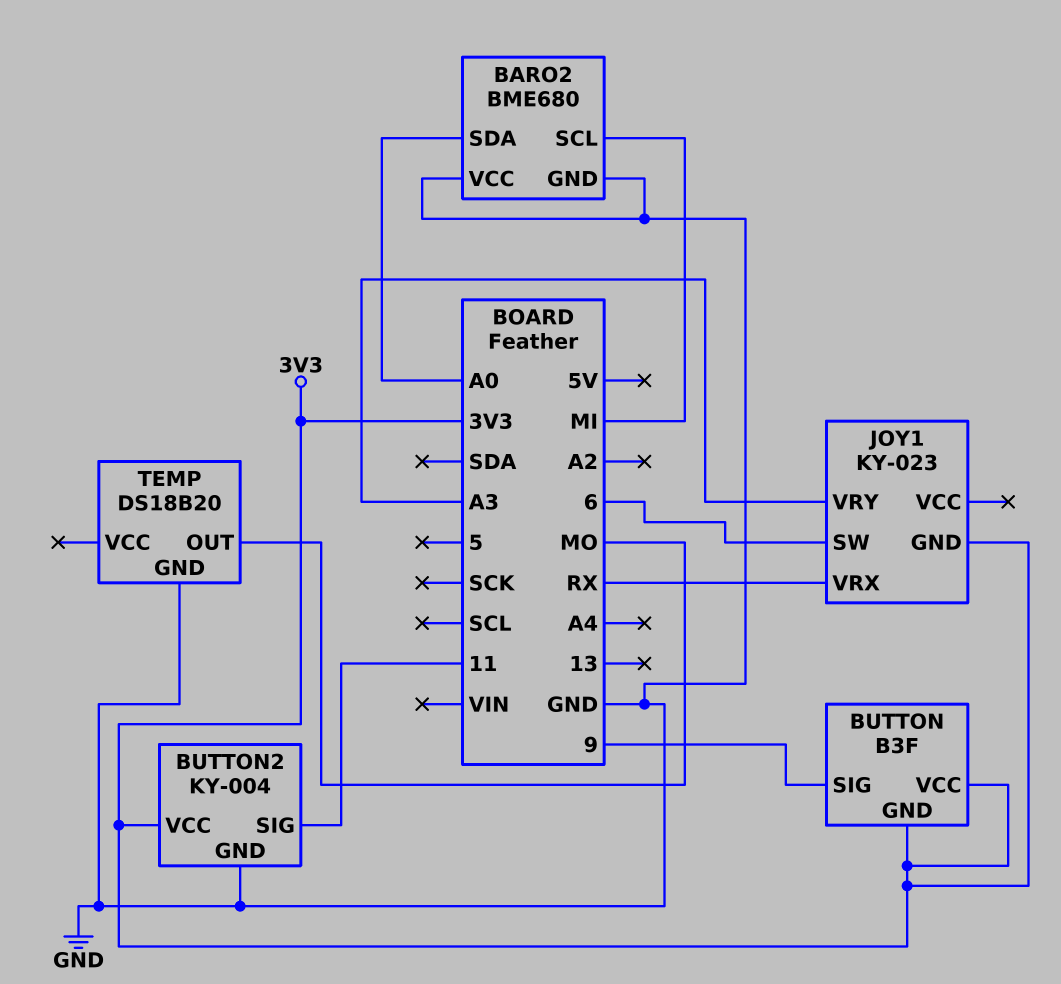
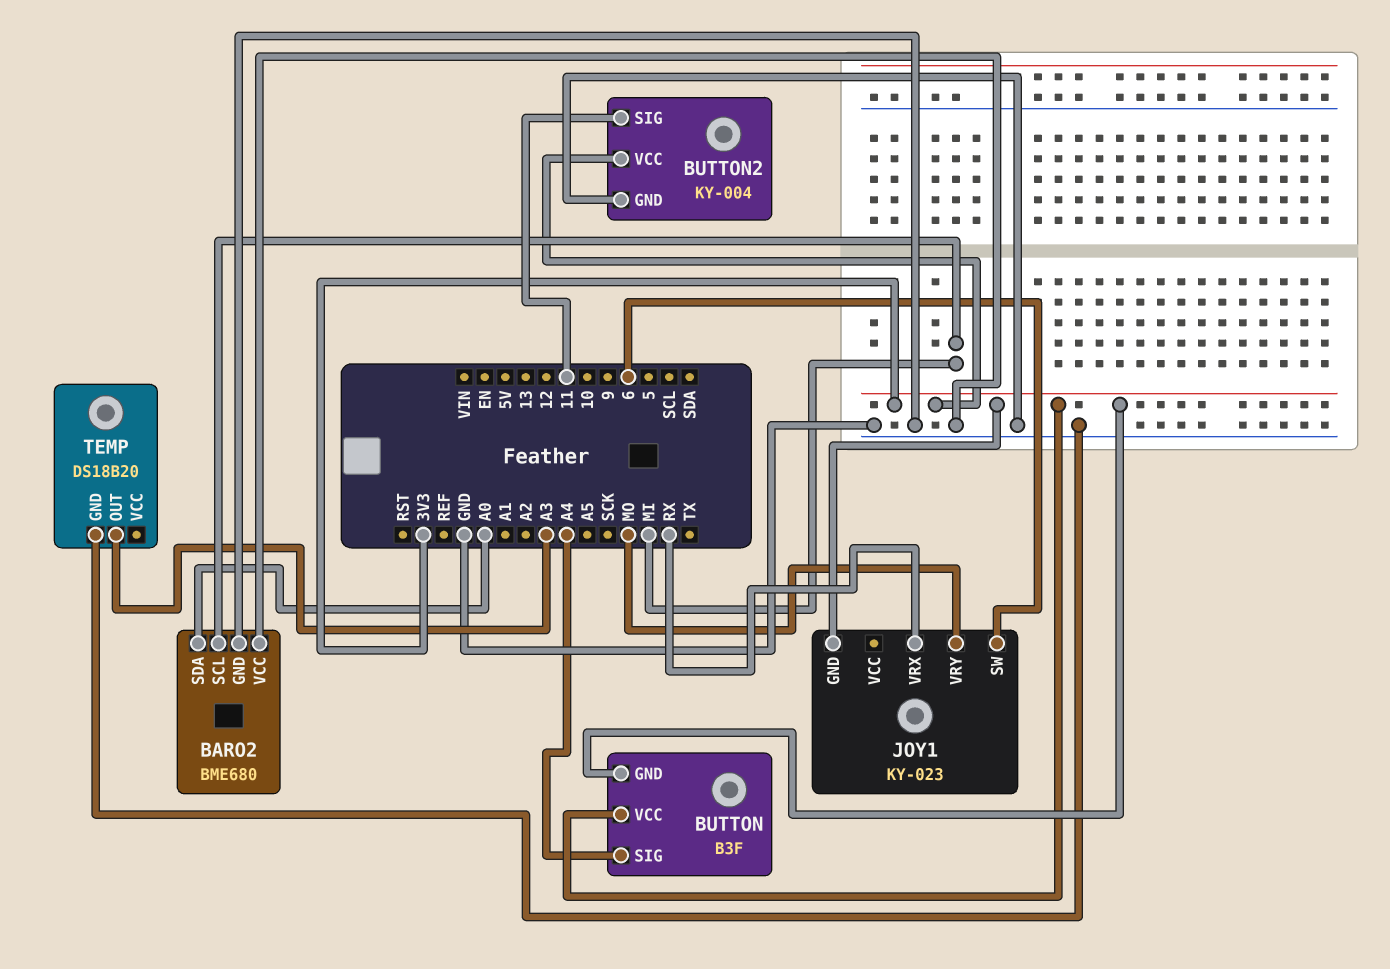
BUTTON pin SIG: 9 -> A4
JOY1 pin VRY: A3 -> MO
TEMP pin OUT: MO -> A3

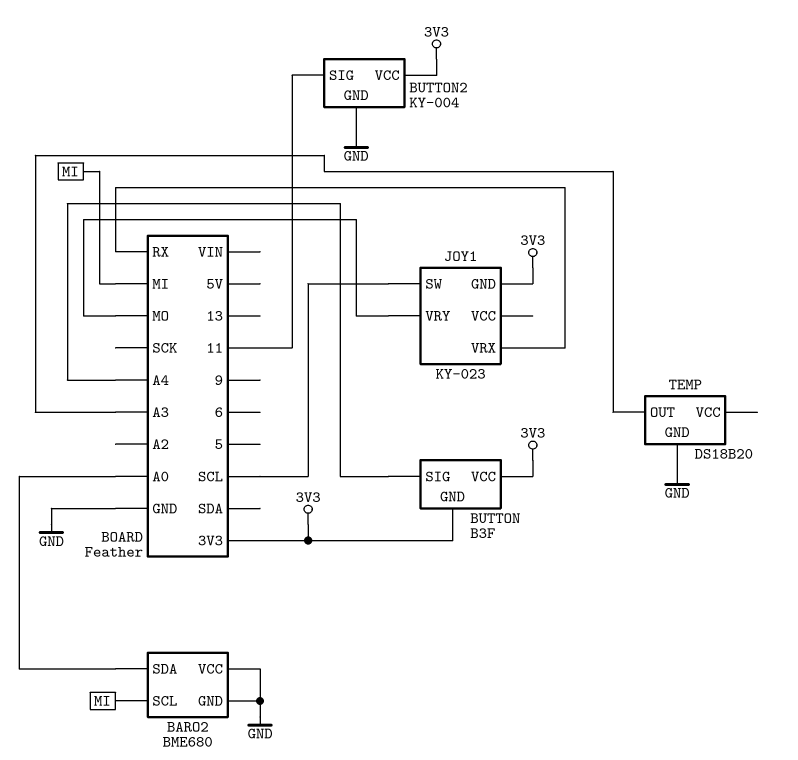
JOY1 pin SW: 6 -> SCL

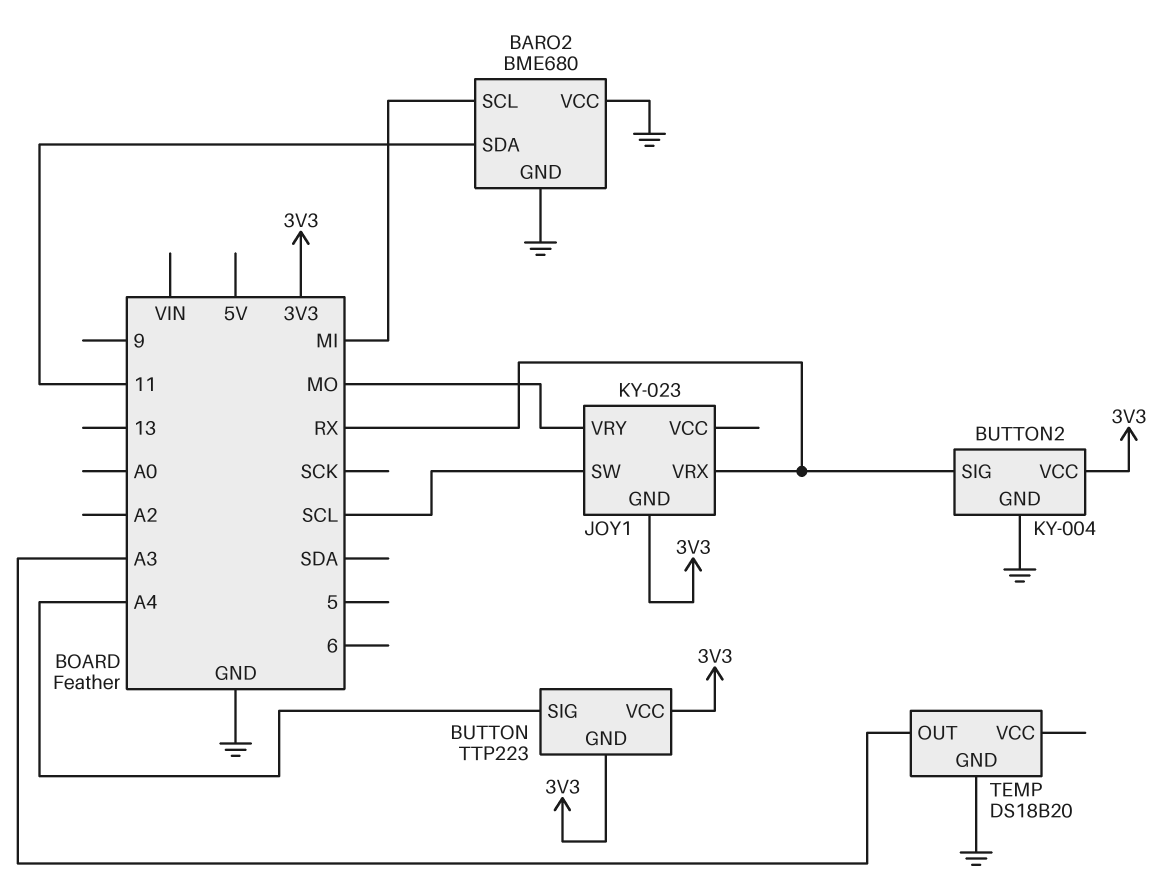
BARO2 pin SDA: A0 -> 11
BUTTON: B3F -> TTP223
BUTTON2 pin SIG: 11 -> RX

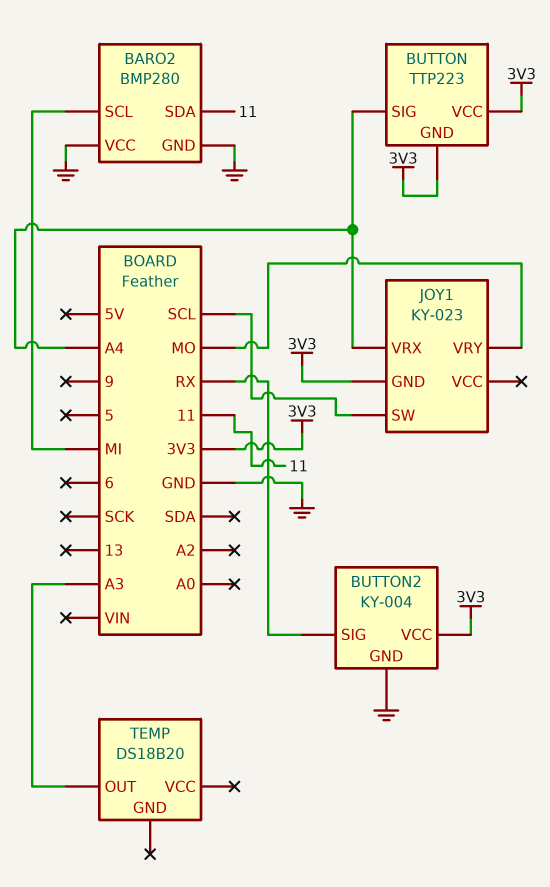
BARO2: BME680 -> BMP280
JOY1 pin VRX: RX -> A4
TEMP pin GND: GND -> none

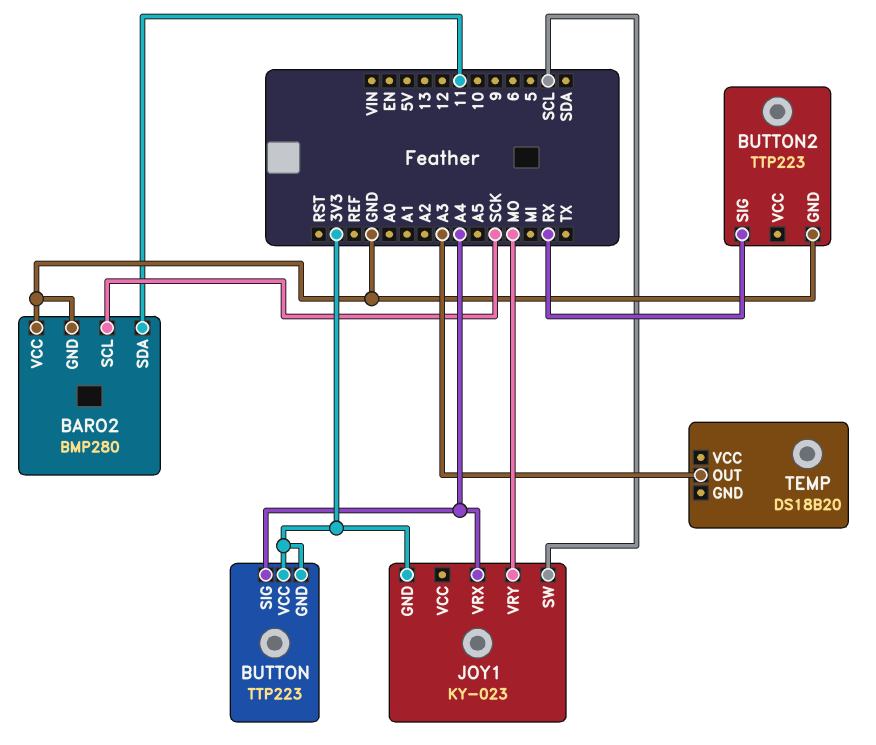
BARO2 pin SCL: MI -> SCK
BUTTON2: KY-004 -> TTP223
BUTTON2 pin VCC: 3V3 -> none

